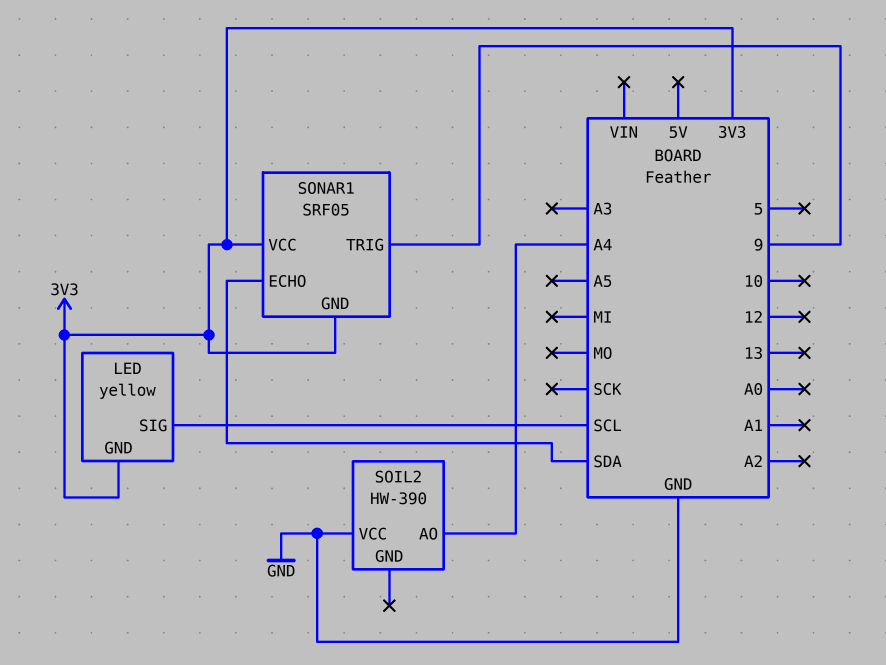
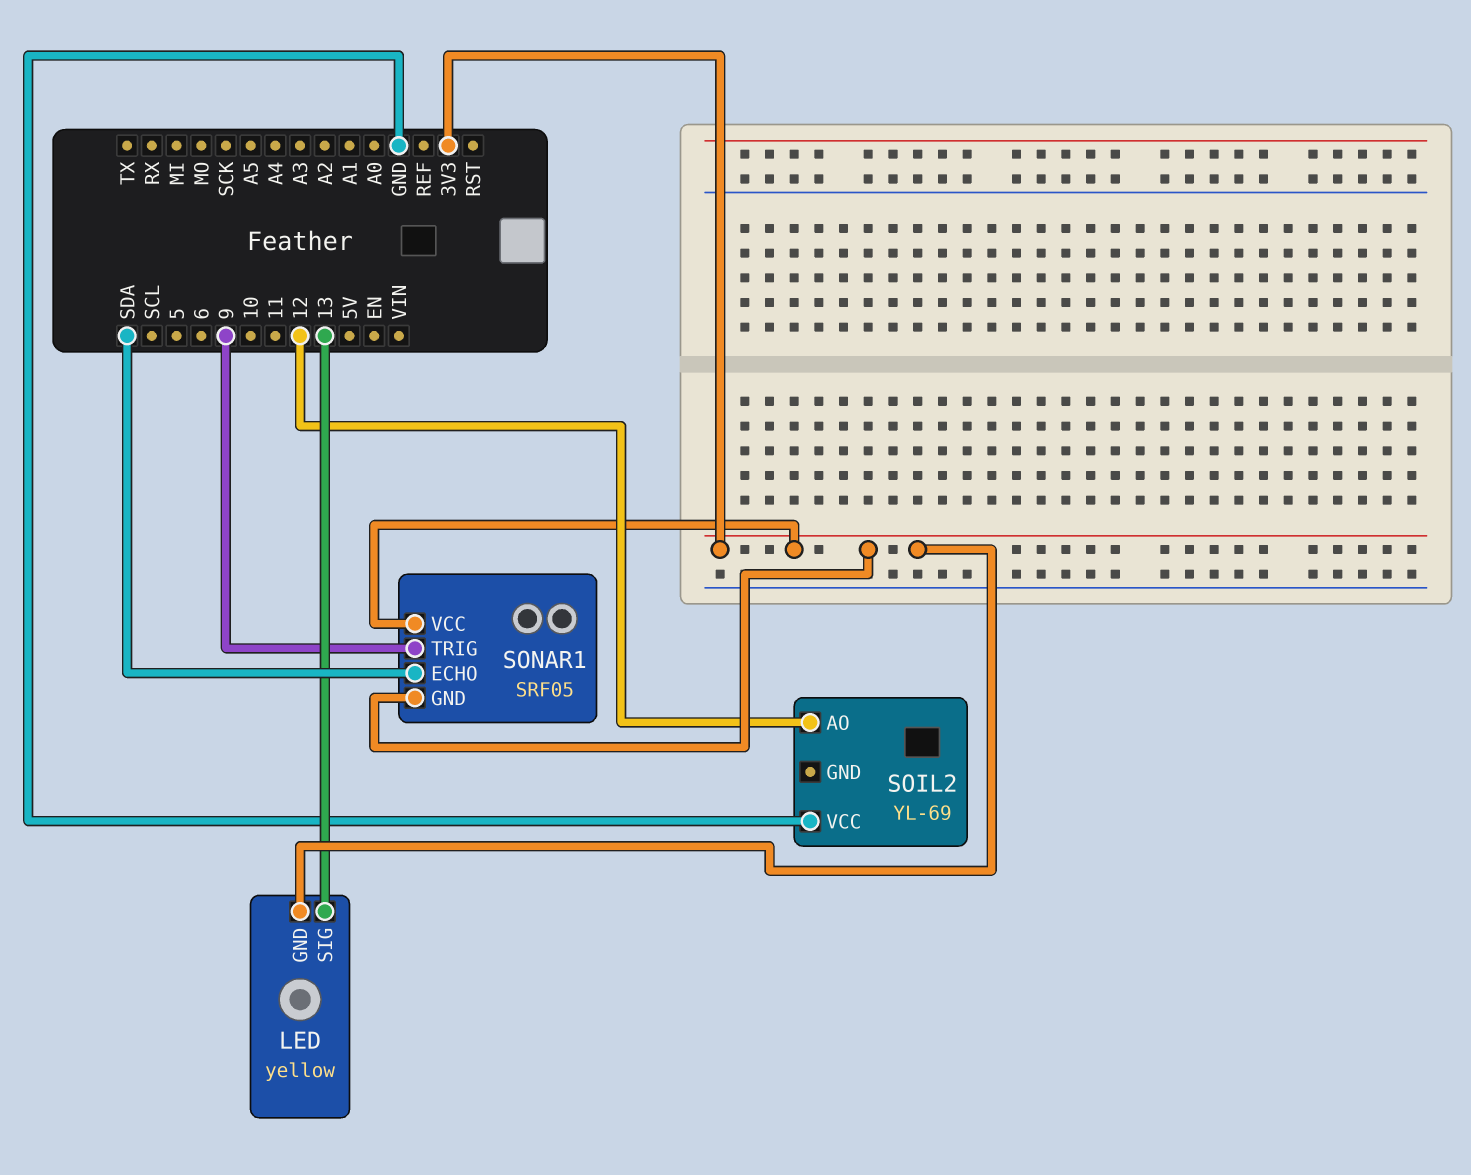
LED pin SIG: SCL -> 13
SOIL2: HW-390 -> YL-69
SOIL2 pin AO: A4 -> 12

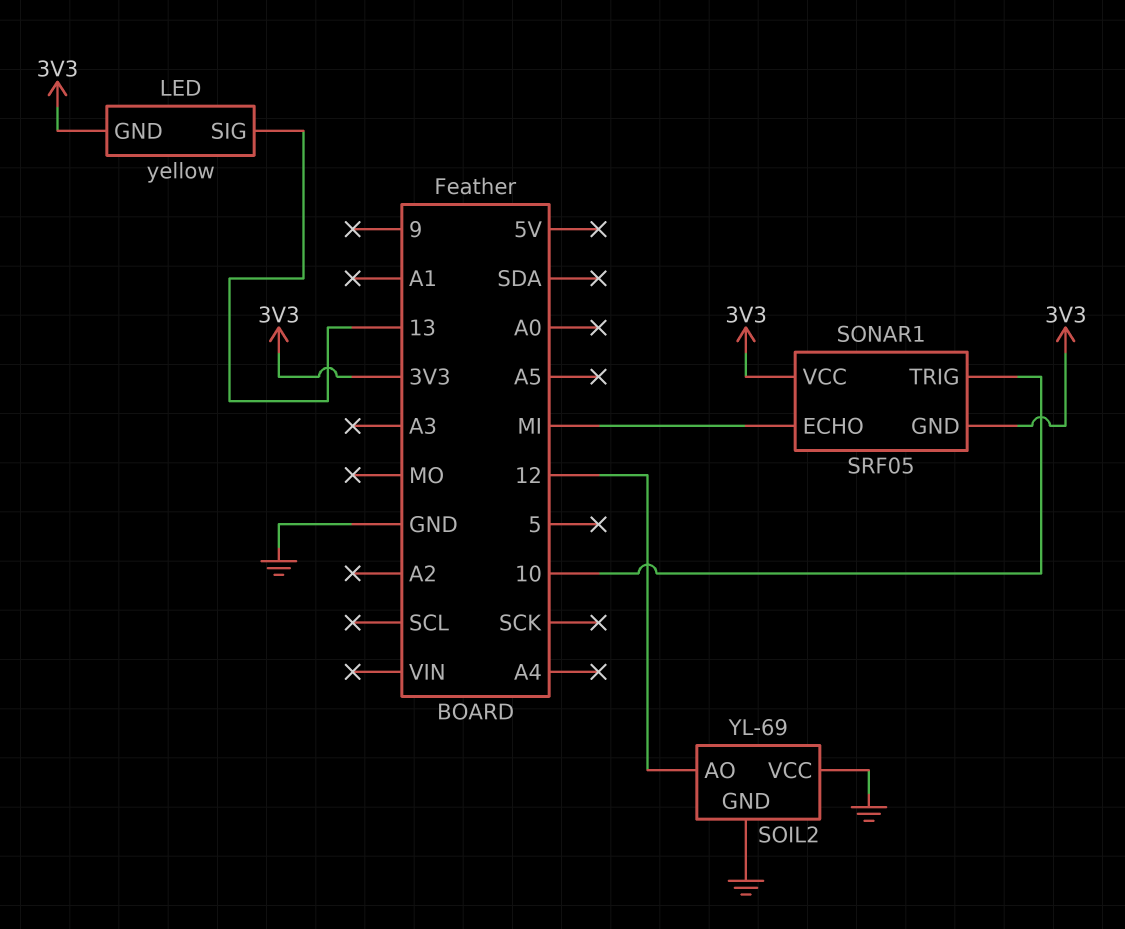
SOIL2 pin GND: none -> GND
SONAR1 pin ECHO: SDA -> MI
SONAR1 pin TRIG: 9 -> 10

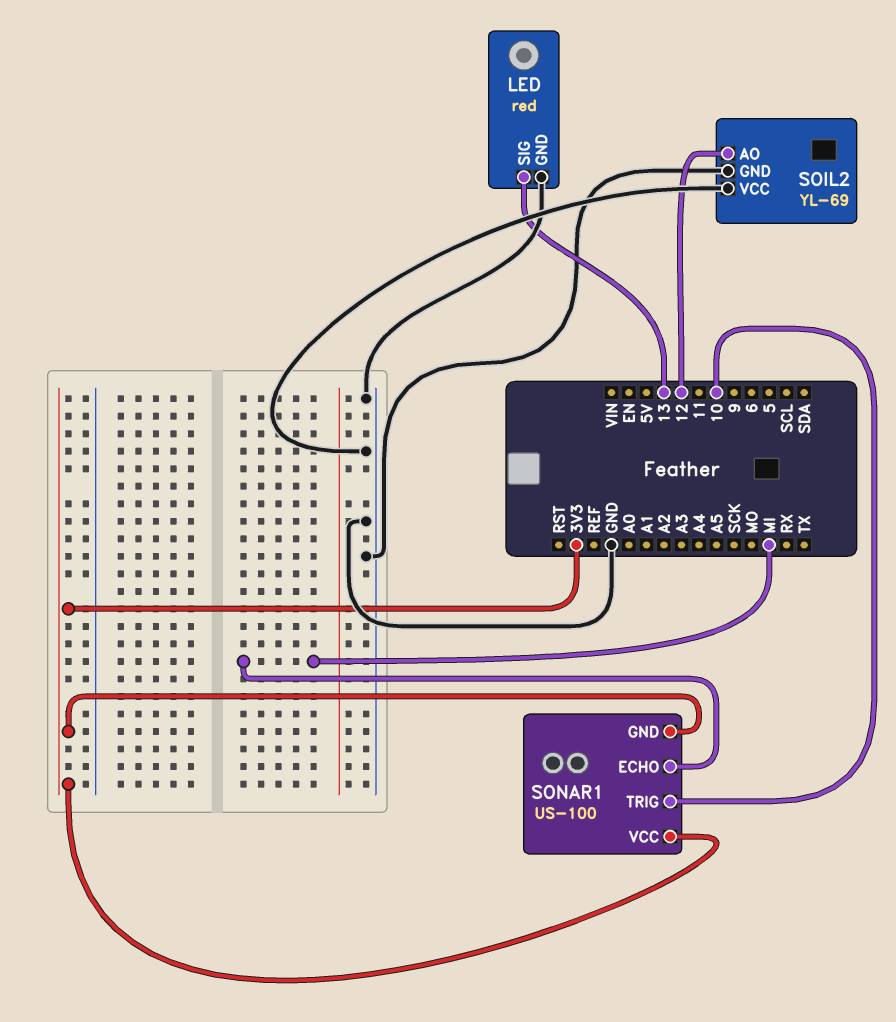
LED: yellow -> red
LED pin GND: 3V3 -> GND
SONAR1: SRF05 -> US-100

